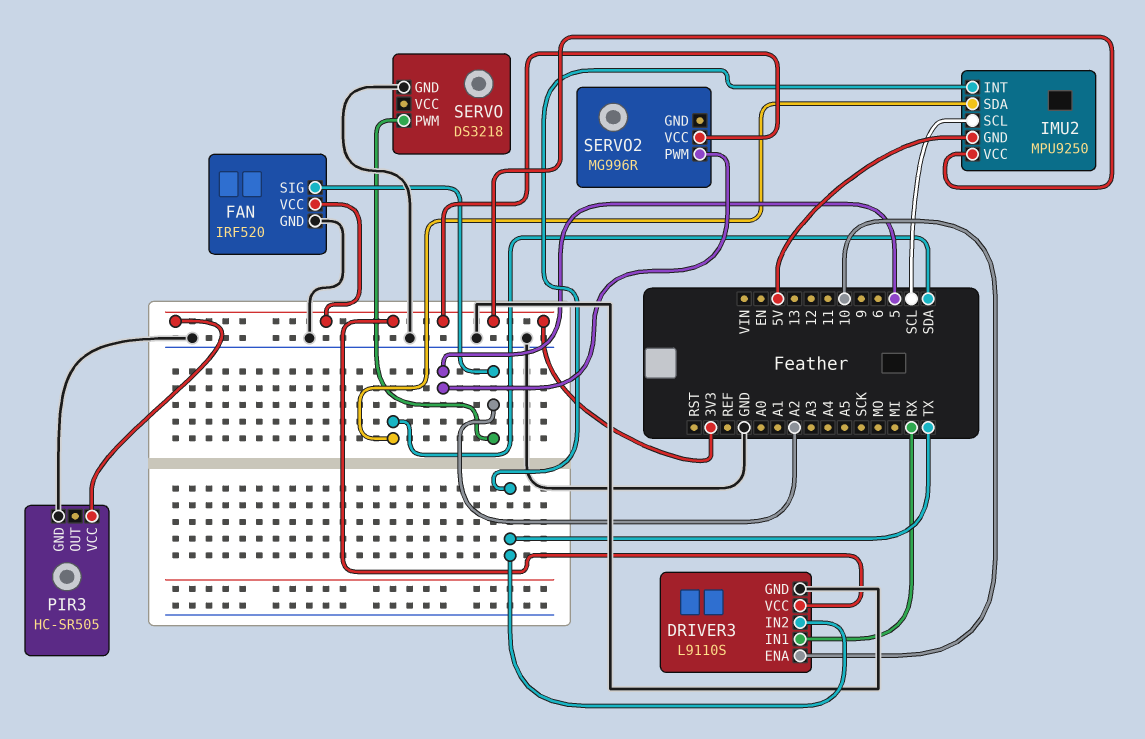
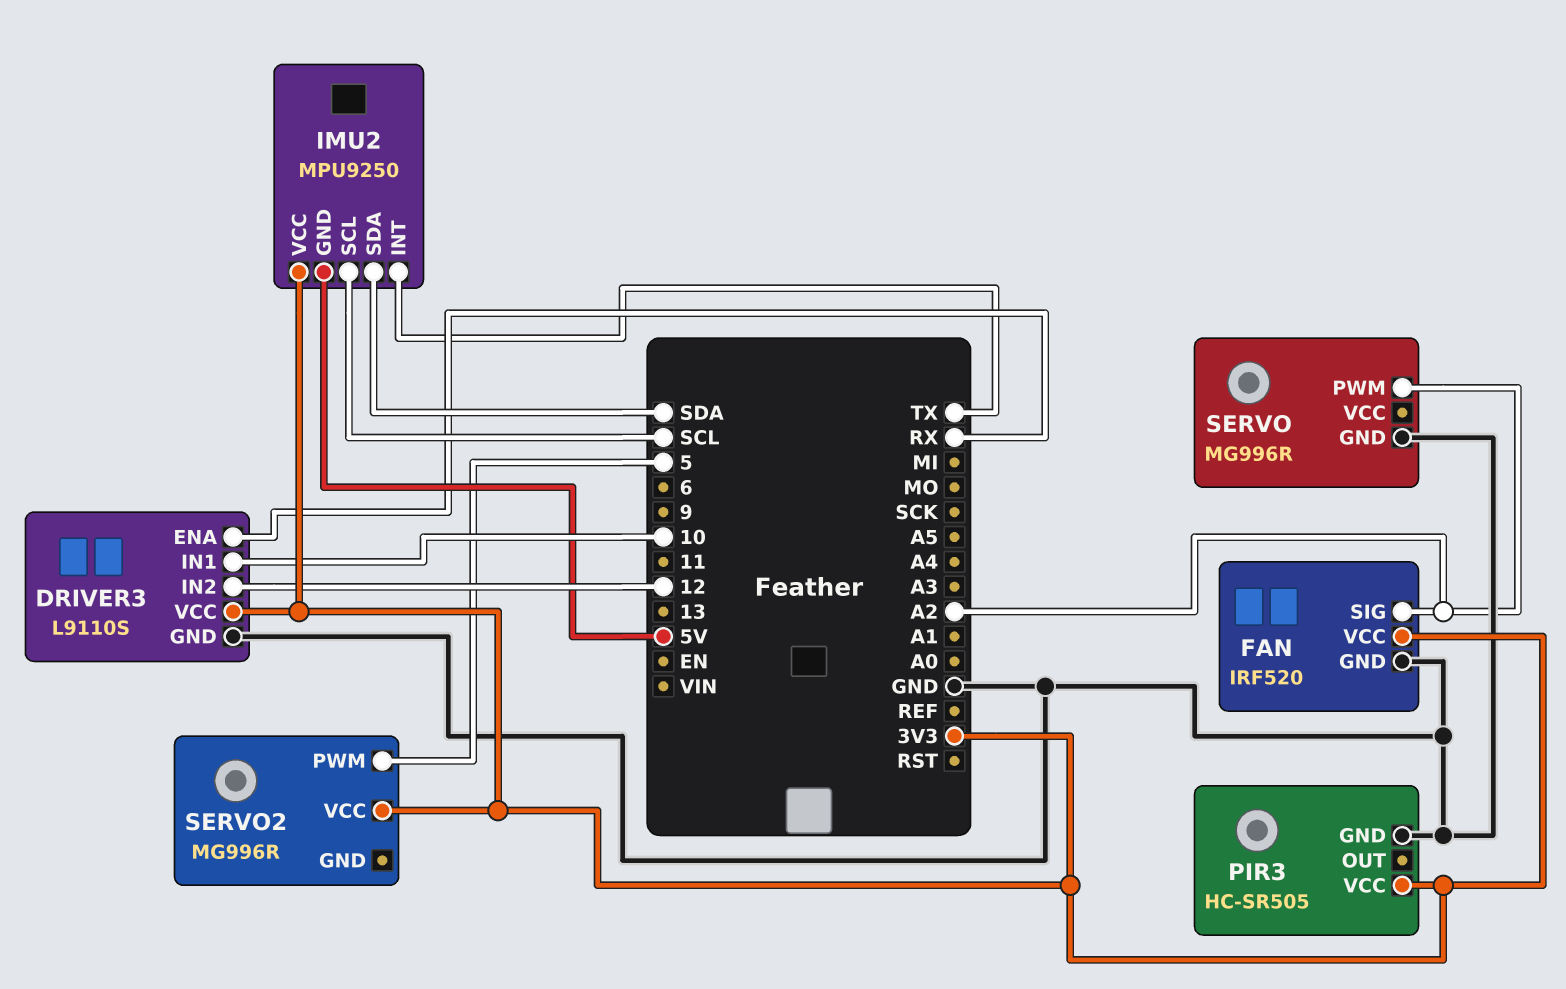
DRIVER3 pin ENA: 10 -> RX
DRIVER3 pin IN1: RX -> 10
DRIVER3 pin IN2: TX -> 12
SERVO: DS3218 -> MG996R

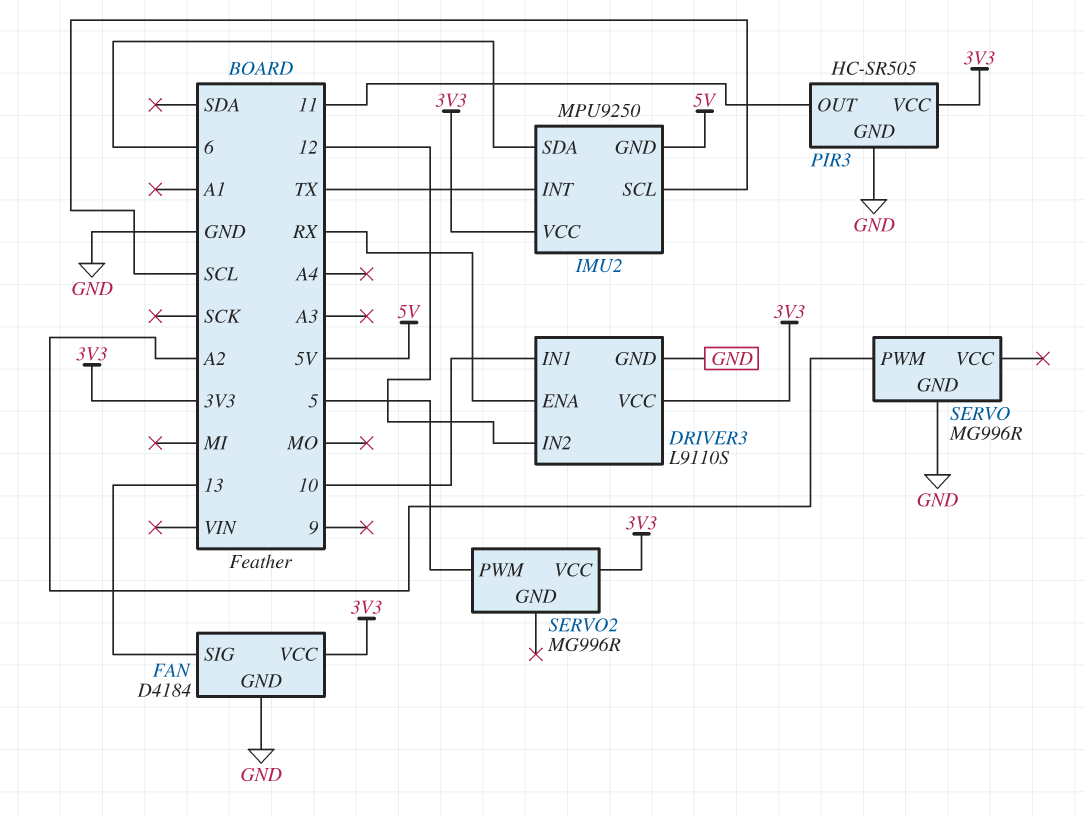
FAN: IRF520 -> D4184
FAN pin SIG: A2 -> 13
IMU2 pin SDA: SDA -> 6
PIR3 pin OUT: none -> 11

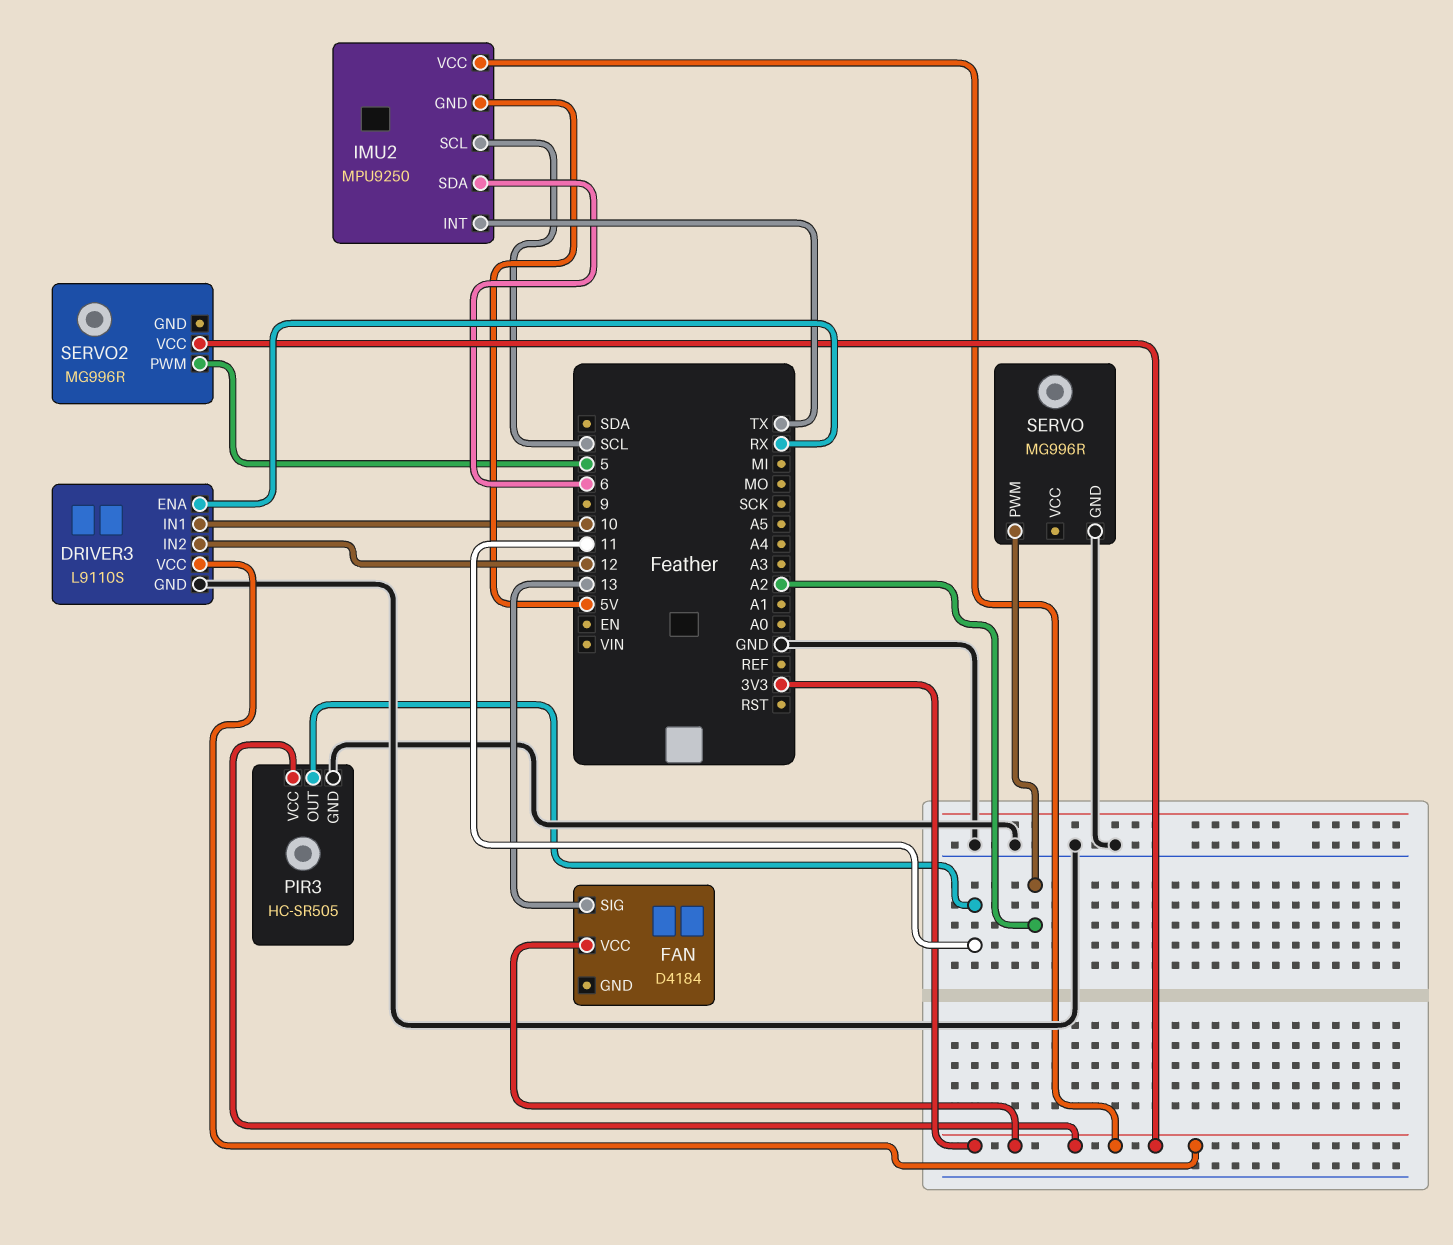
FAN pin GND: GND -> none

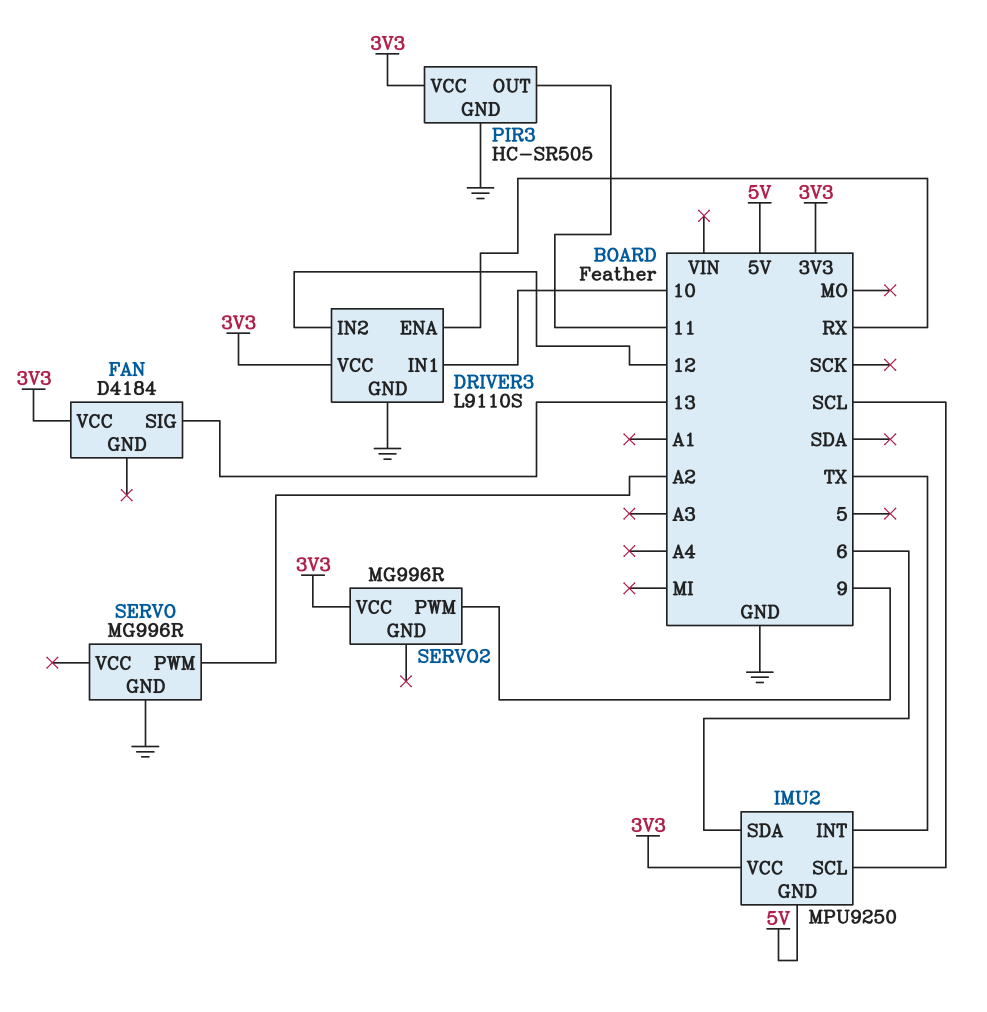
SERVO2 pin PWM: 5 -> 9

